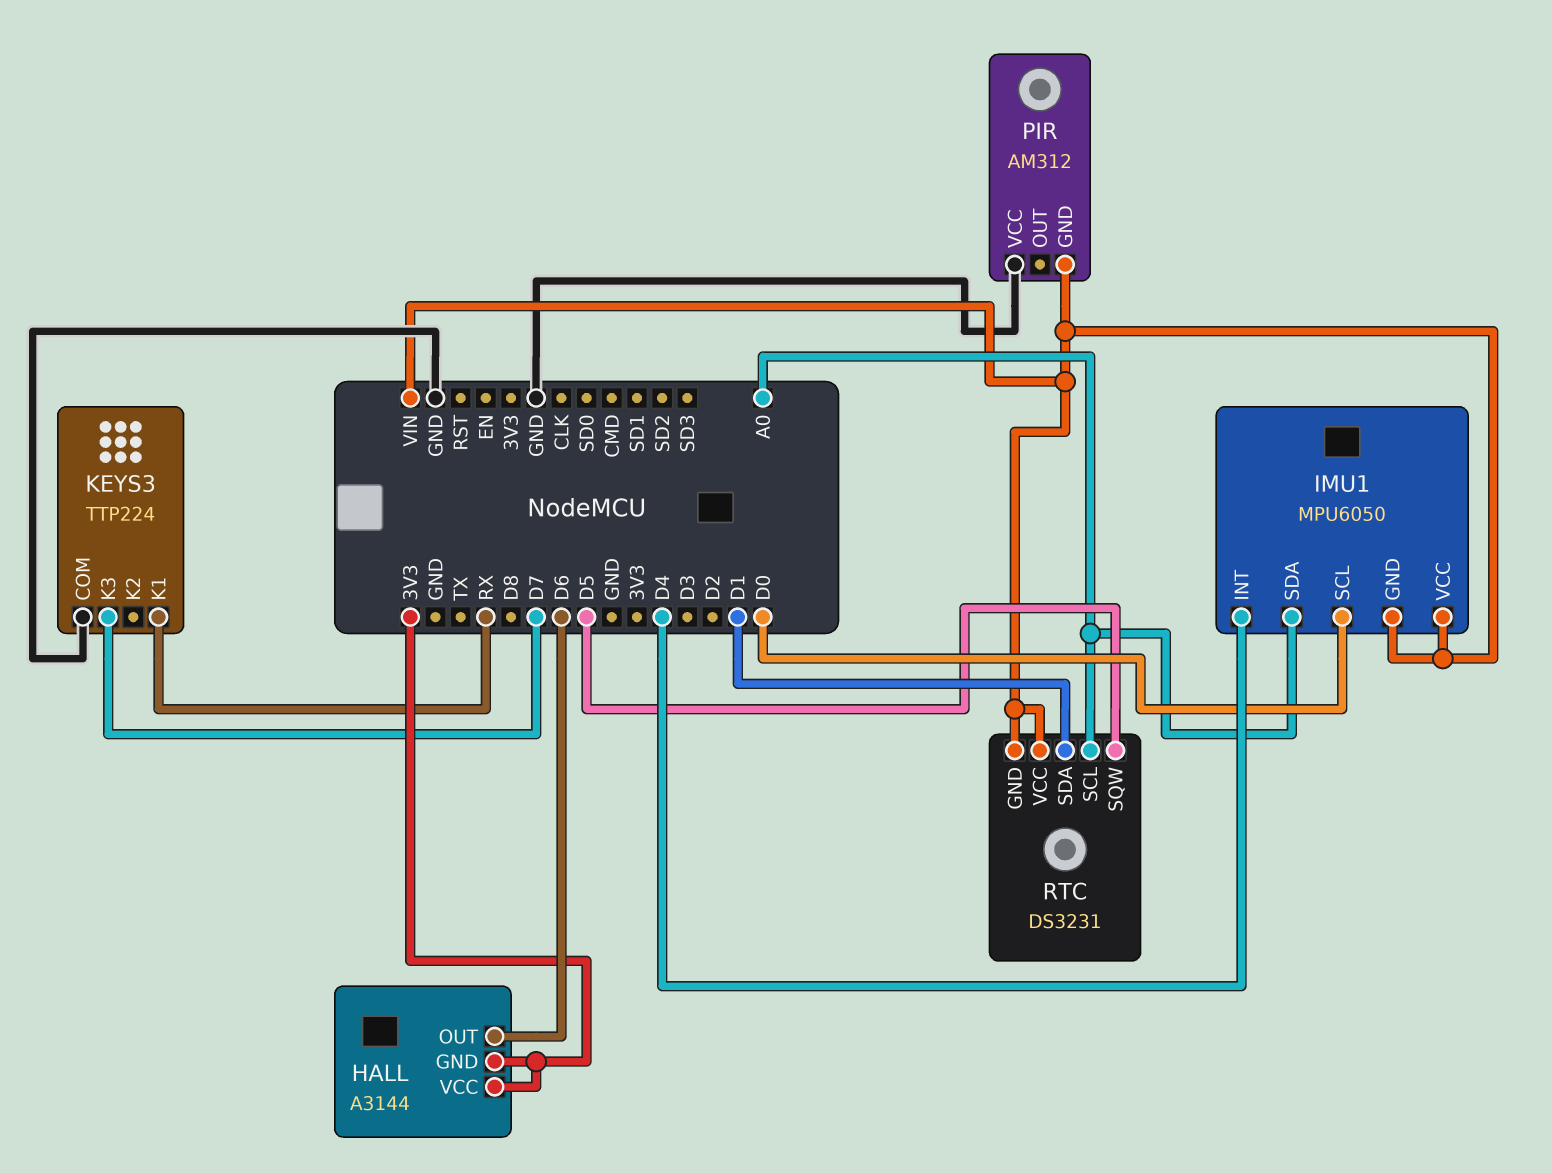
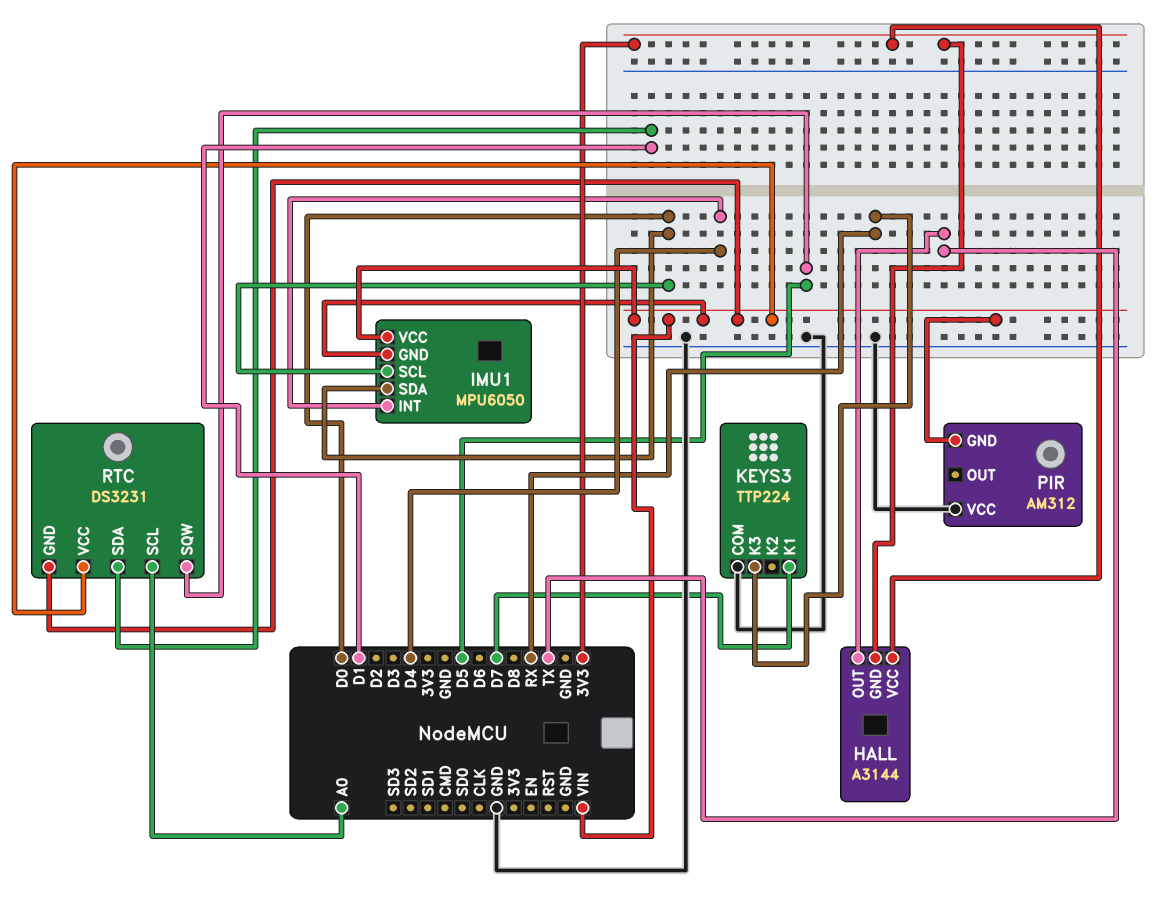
HALL pin OUT: D6 -> TX
IMU1 pin SDA: A0 -> D0
KEYS3 pin K1: RX -> D7
KEYS3 pin K3: D7 -> RX

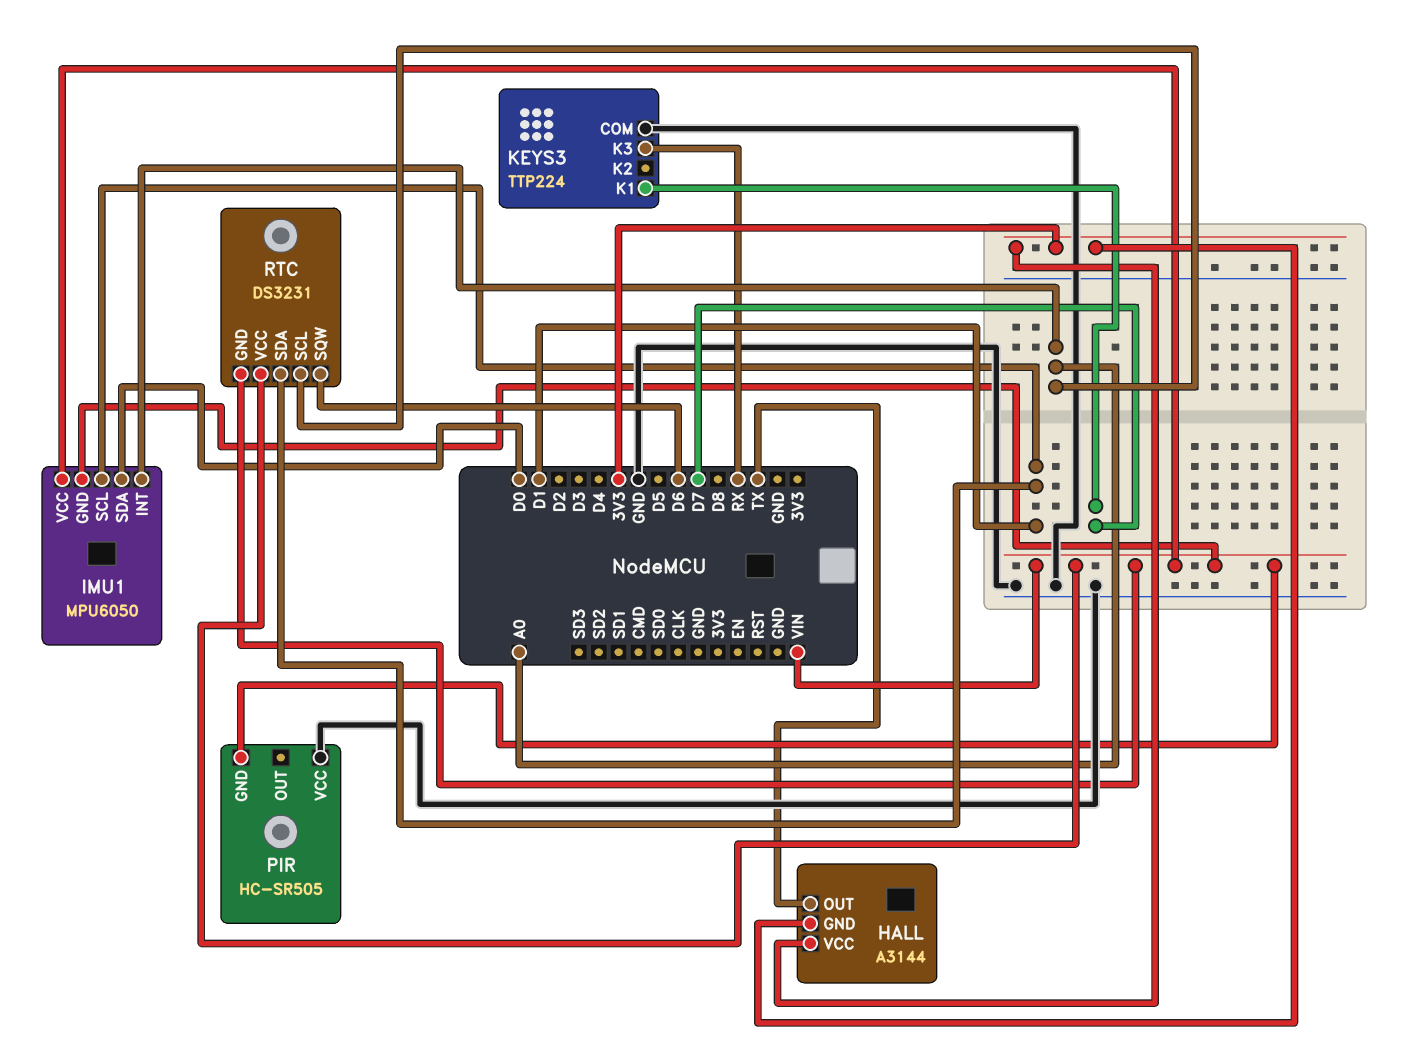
IMU1 pin INT: D4 -> A0
IMU1 pin SCL: D0 -> D1
PIR: AM312 -> HC-SR505
RTC pin SQW: D5 -> D6

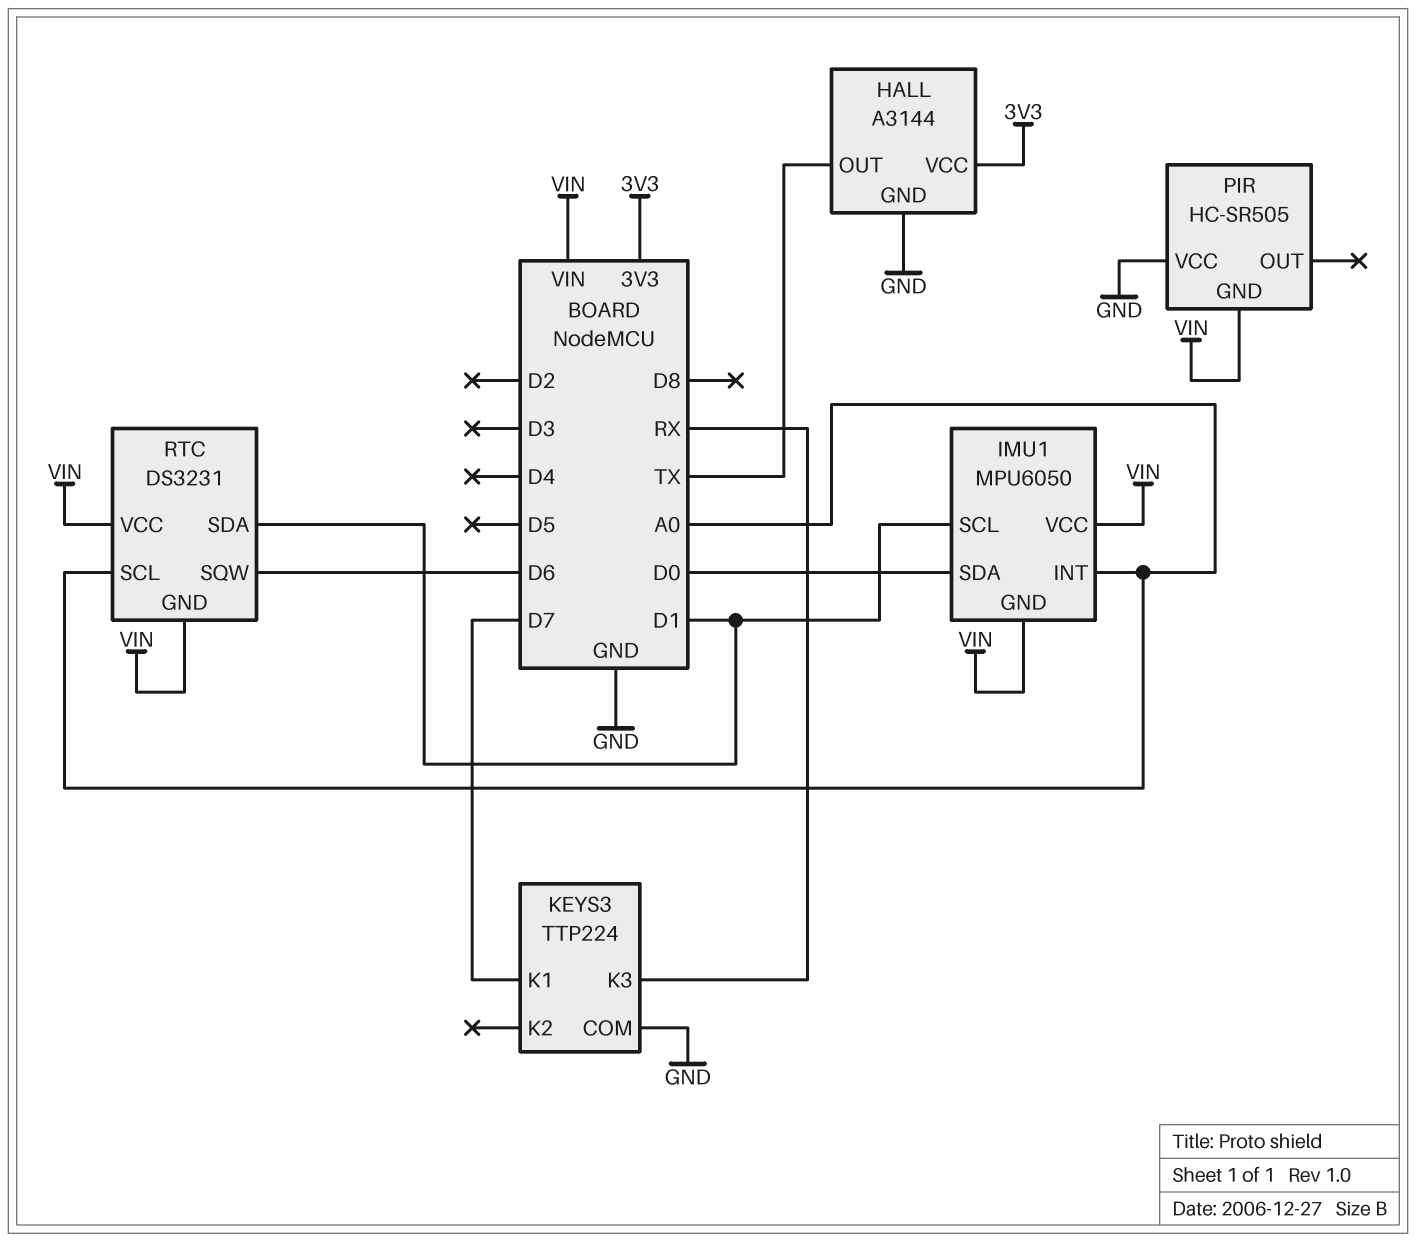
HALL pin GND: 3V3 -> GND

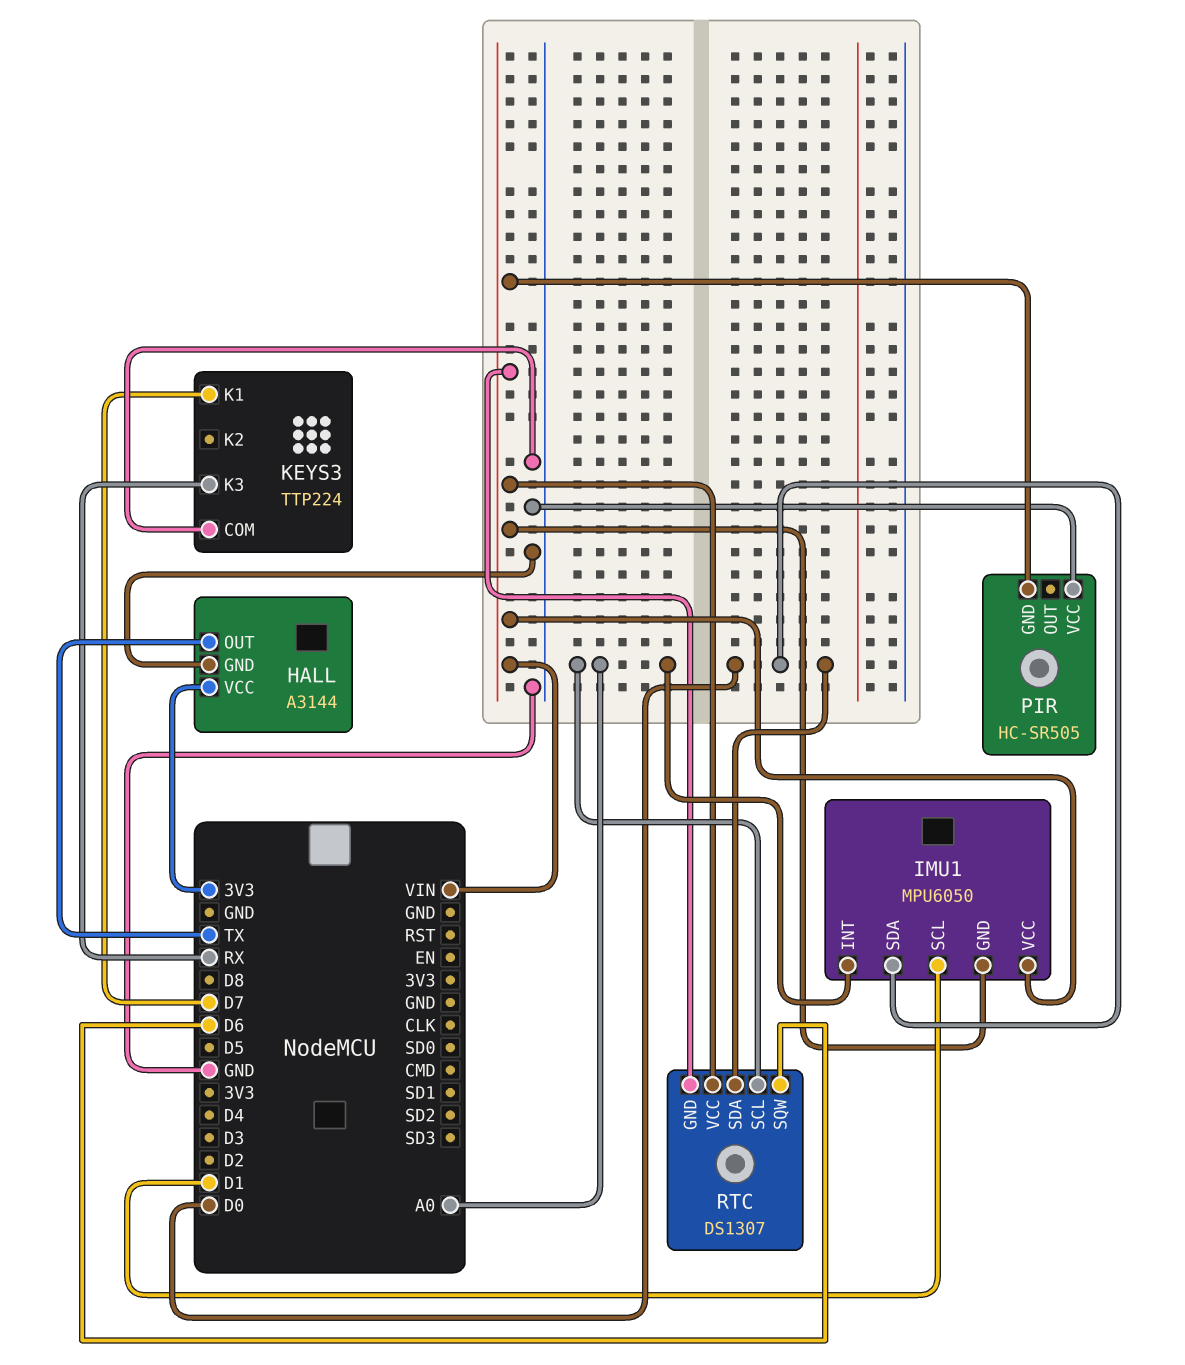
RTC: DS3231 -> DS1307
RTC pin SDA: D1 -> D0

